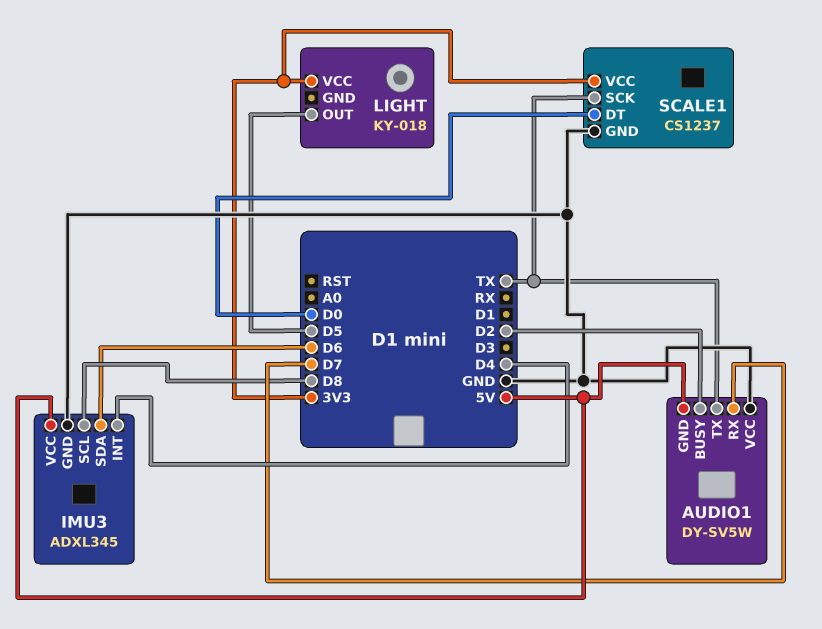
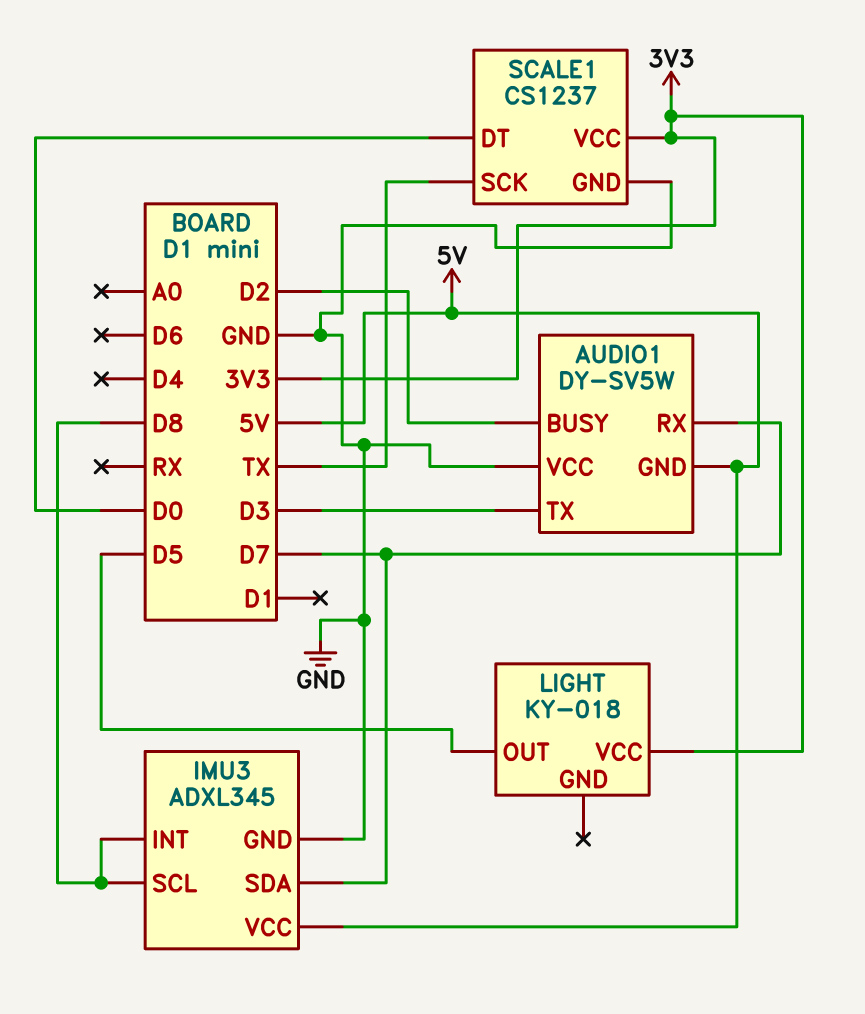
AUDIO1 pin TX: TX -> D3
IMU3 pin INT: D4 -> D8
IMU3 pin SDA: D6 -> D7

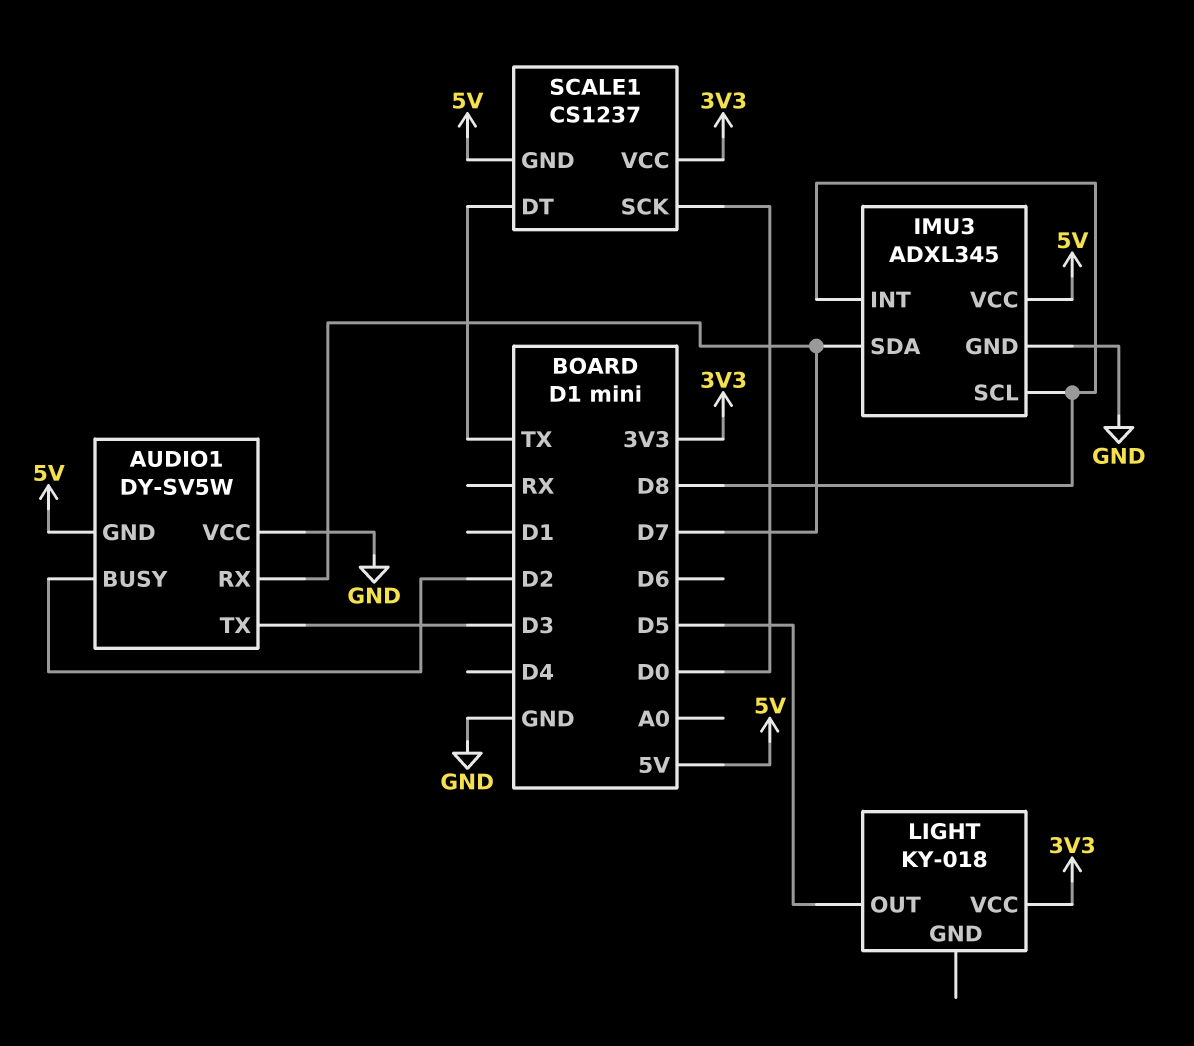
SCALE1 pin DT: D0 -> TX
SCALE1 pin GND: GND -> 5V
SCALE1 pin SCK: TX -> D0

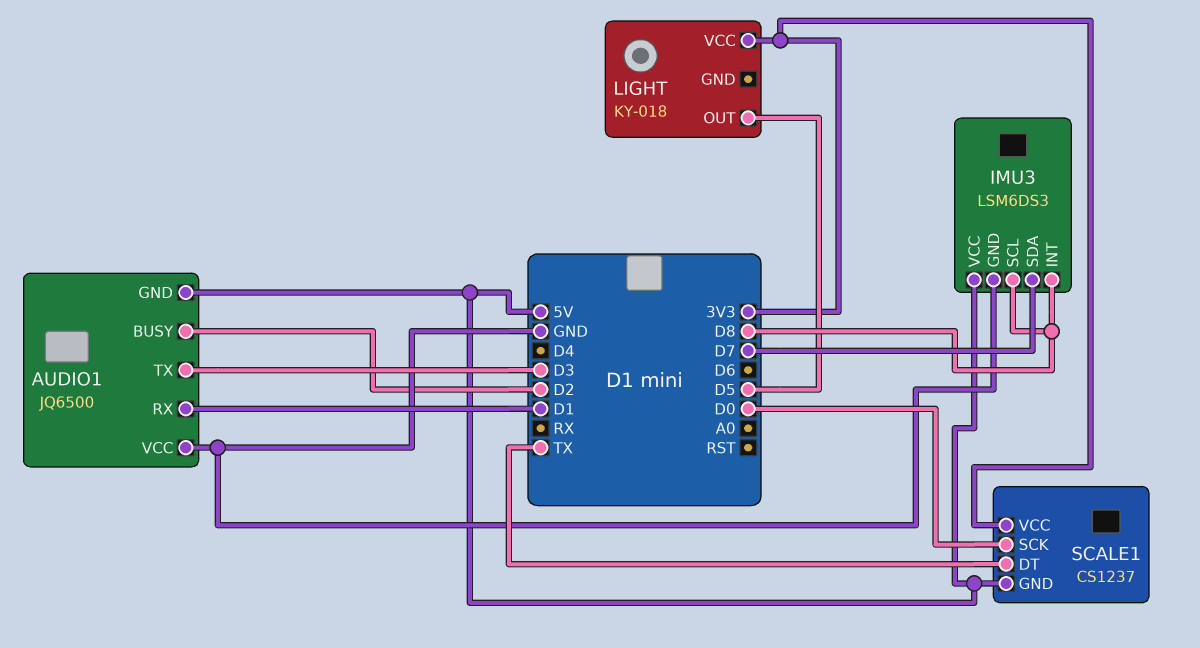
AUDIO1: DY-SV5W -> JQ6500
AUDIO1 pin RX: D7 -> D1
IMU3: ADXL345 -> LSM6DS3

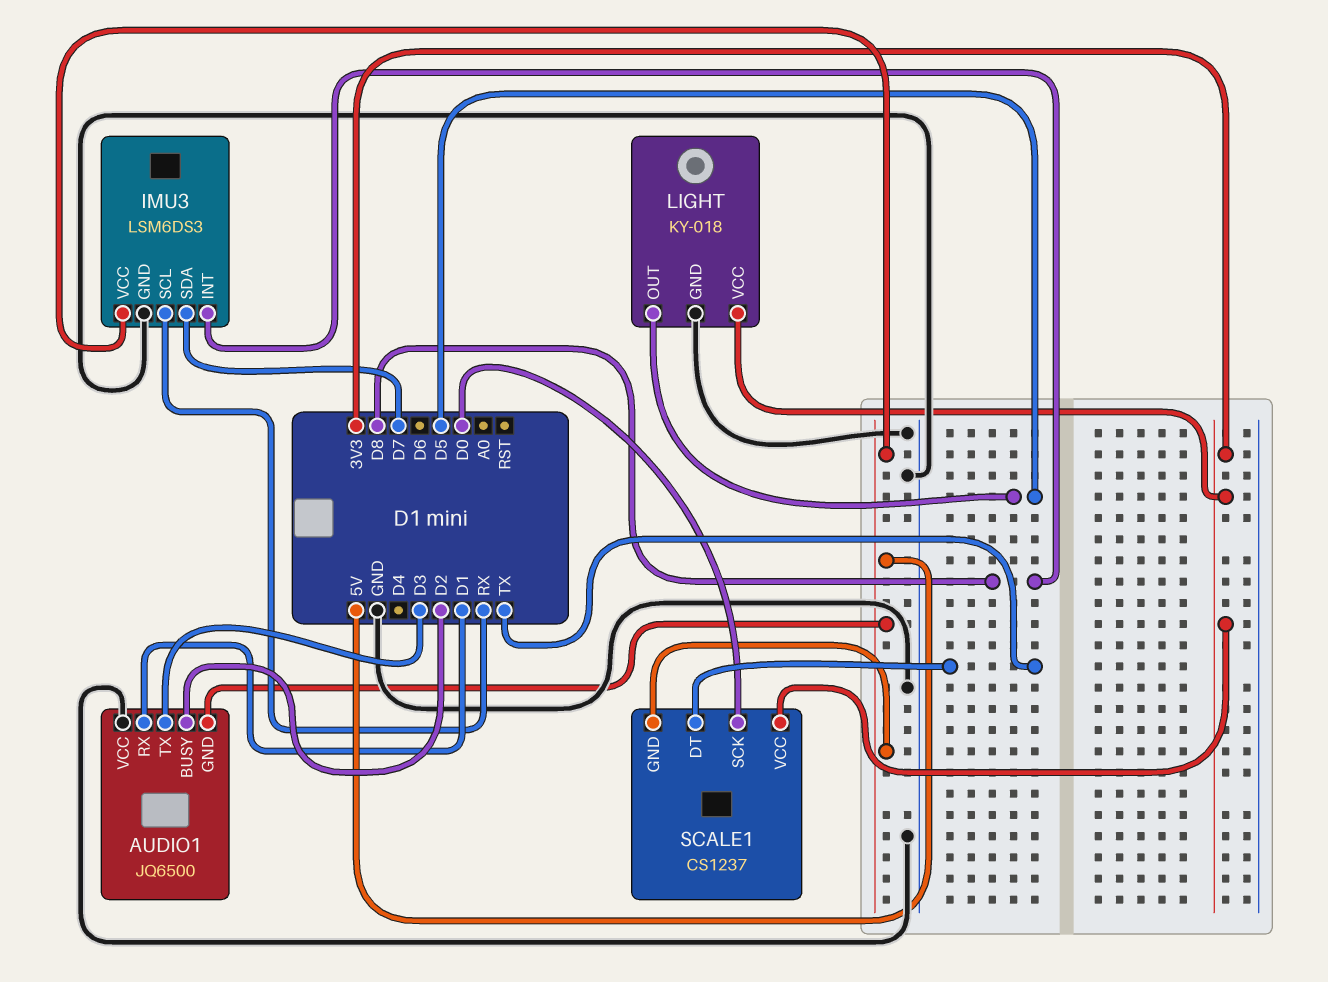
IMU3 pin SCL: D8 -> RX
LIGHT pin GND: none -> GND

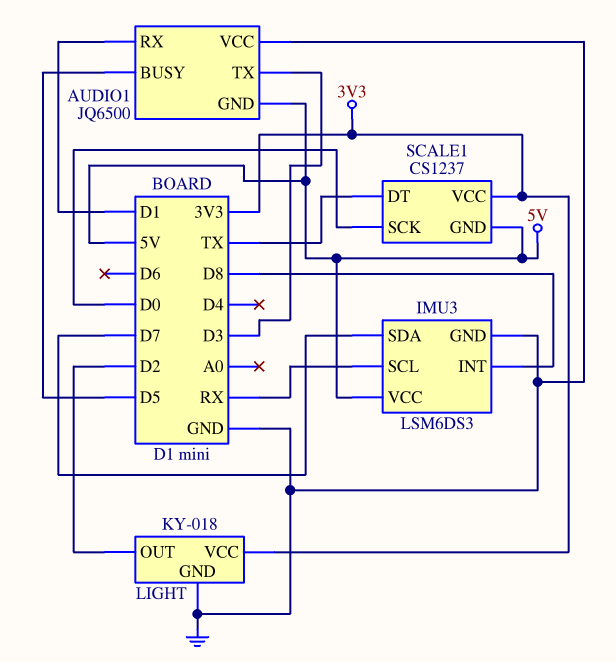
AUDIO1 pin BUSY: D2 -> D5
LIGHT pin OUT: D5 -> D2

